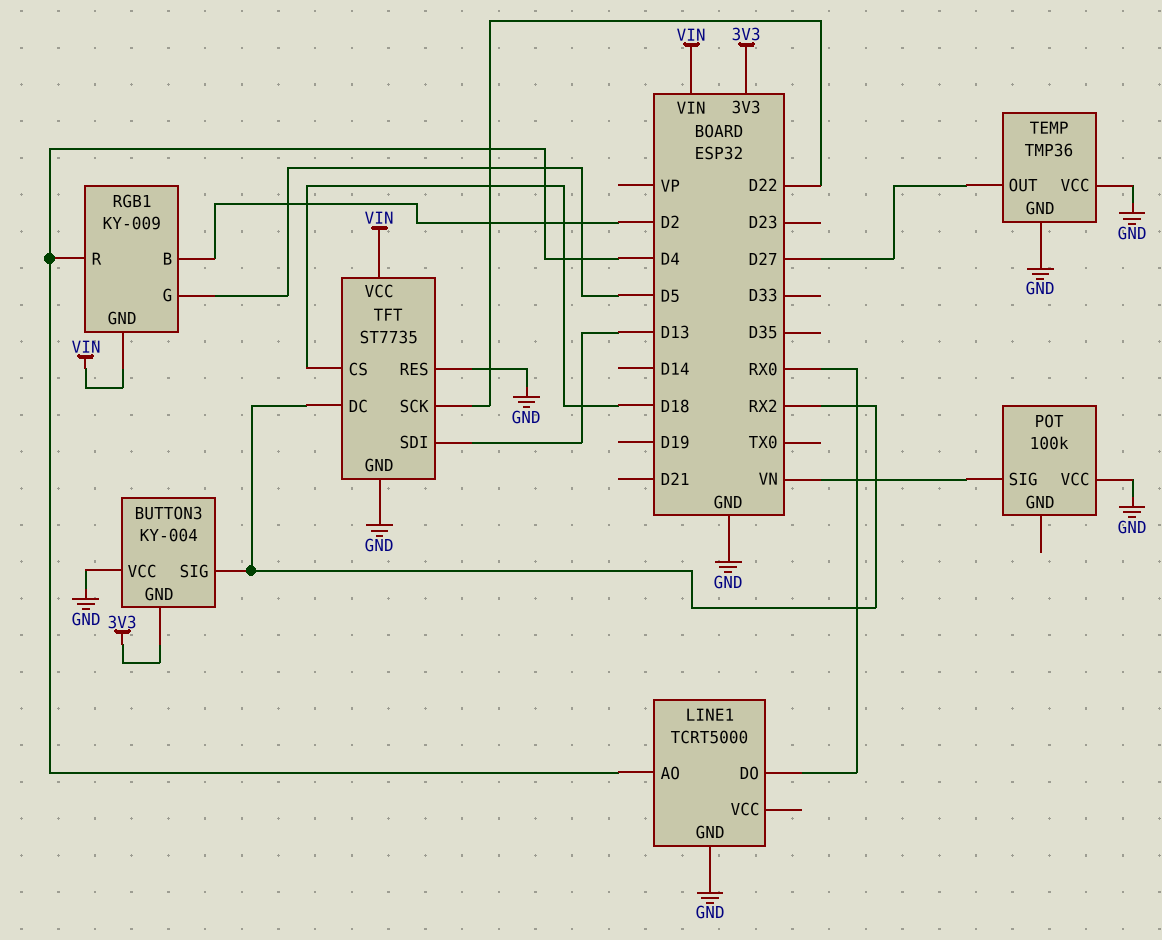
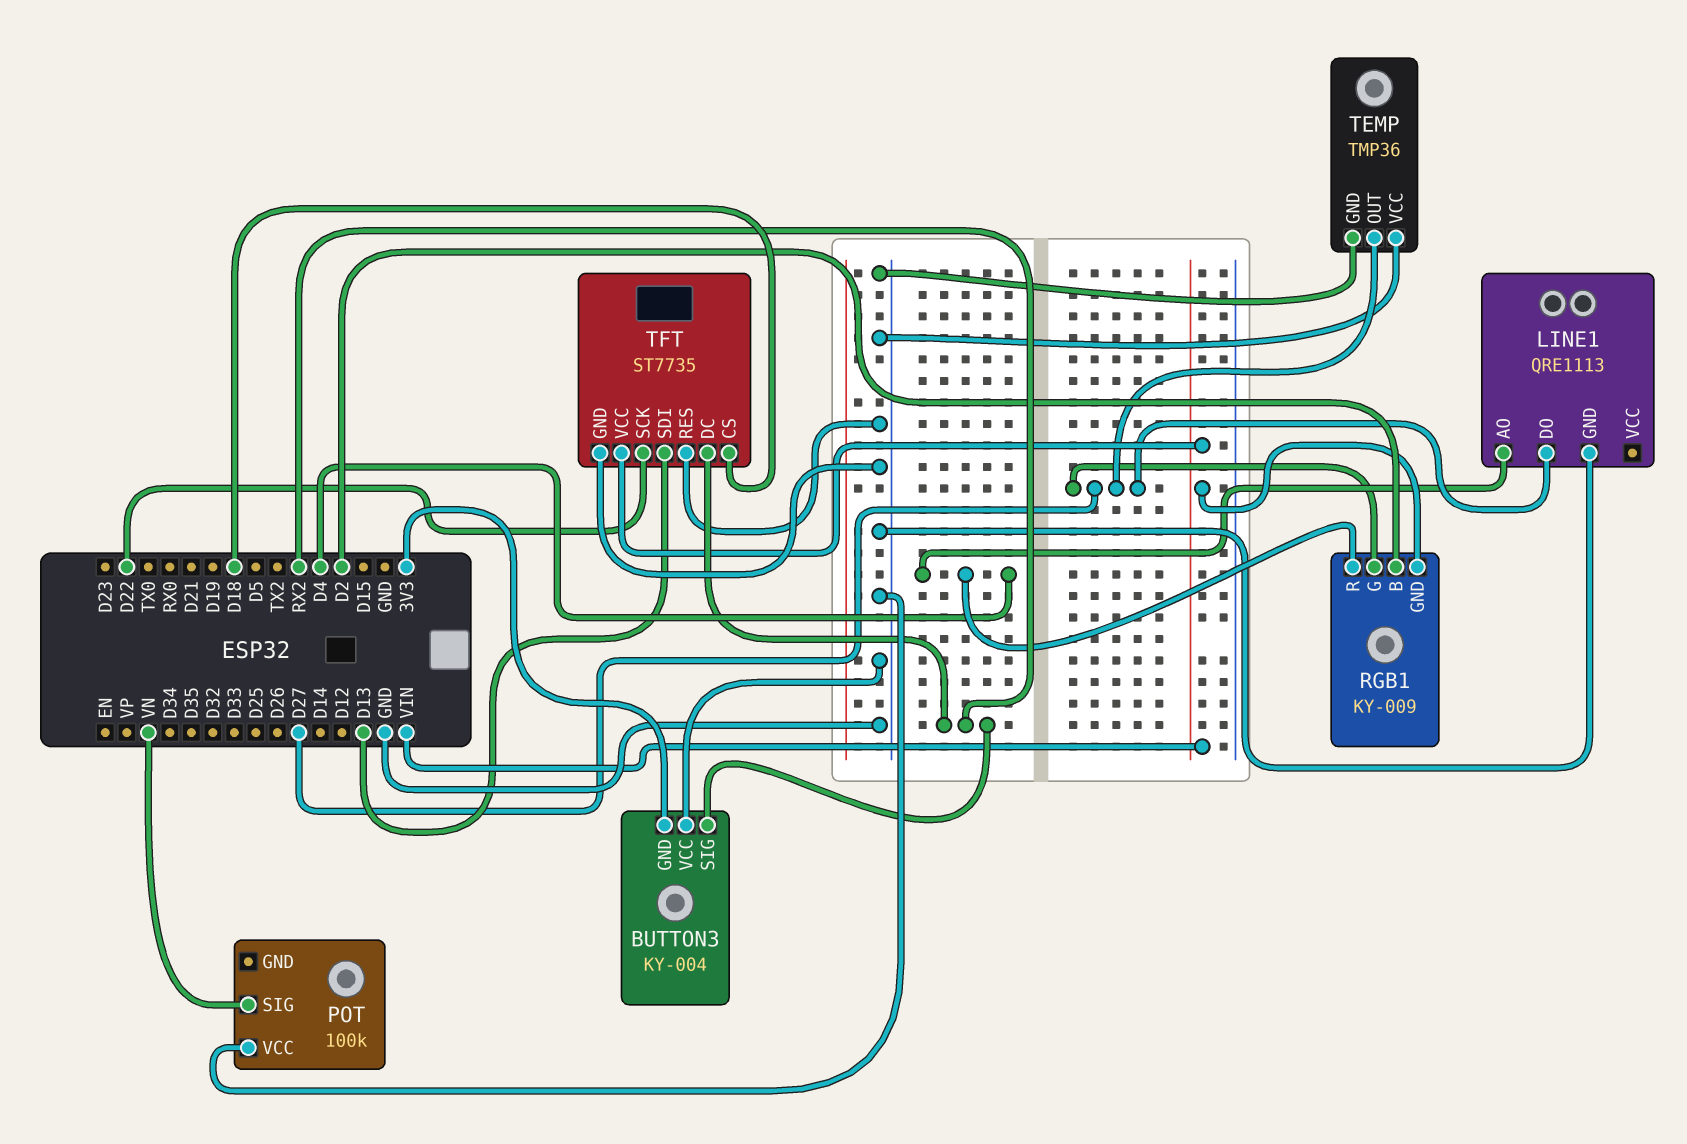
LINE1: TCRT5000 -> QRE1113
LINE1 pin DO: RX0 -> D27
RGB1 pin G: D5 -> D27

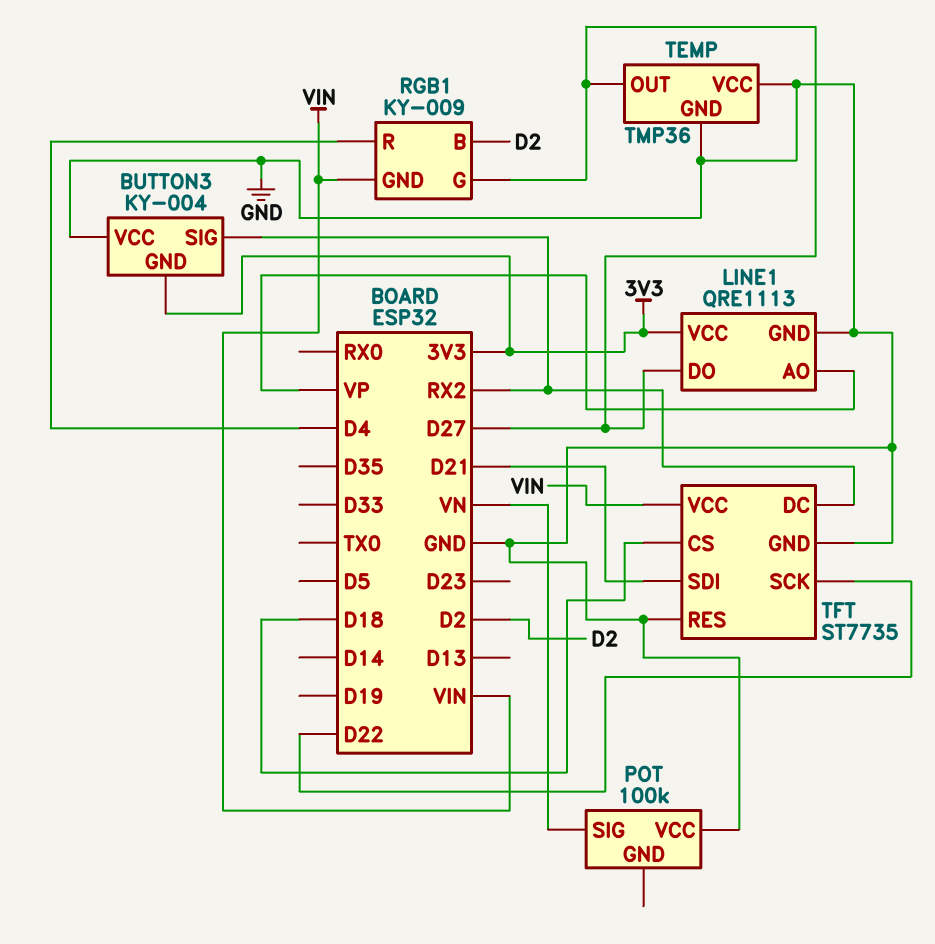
LINE1 pin AO: D4 -> VP
LINE1 pin VCC: none -> 3V3
TFT pin SDI: D13 -> D21

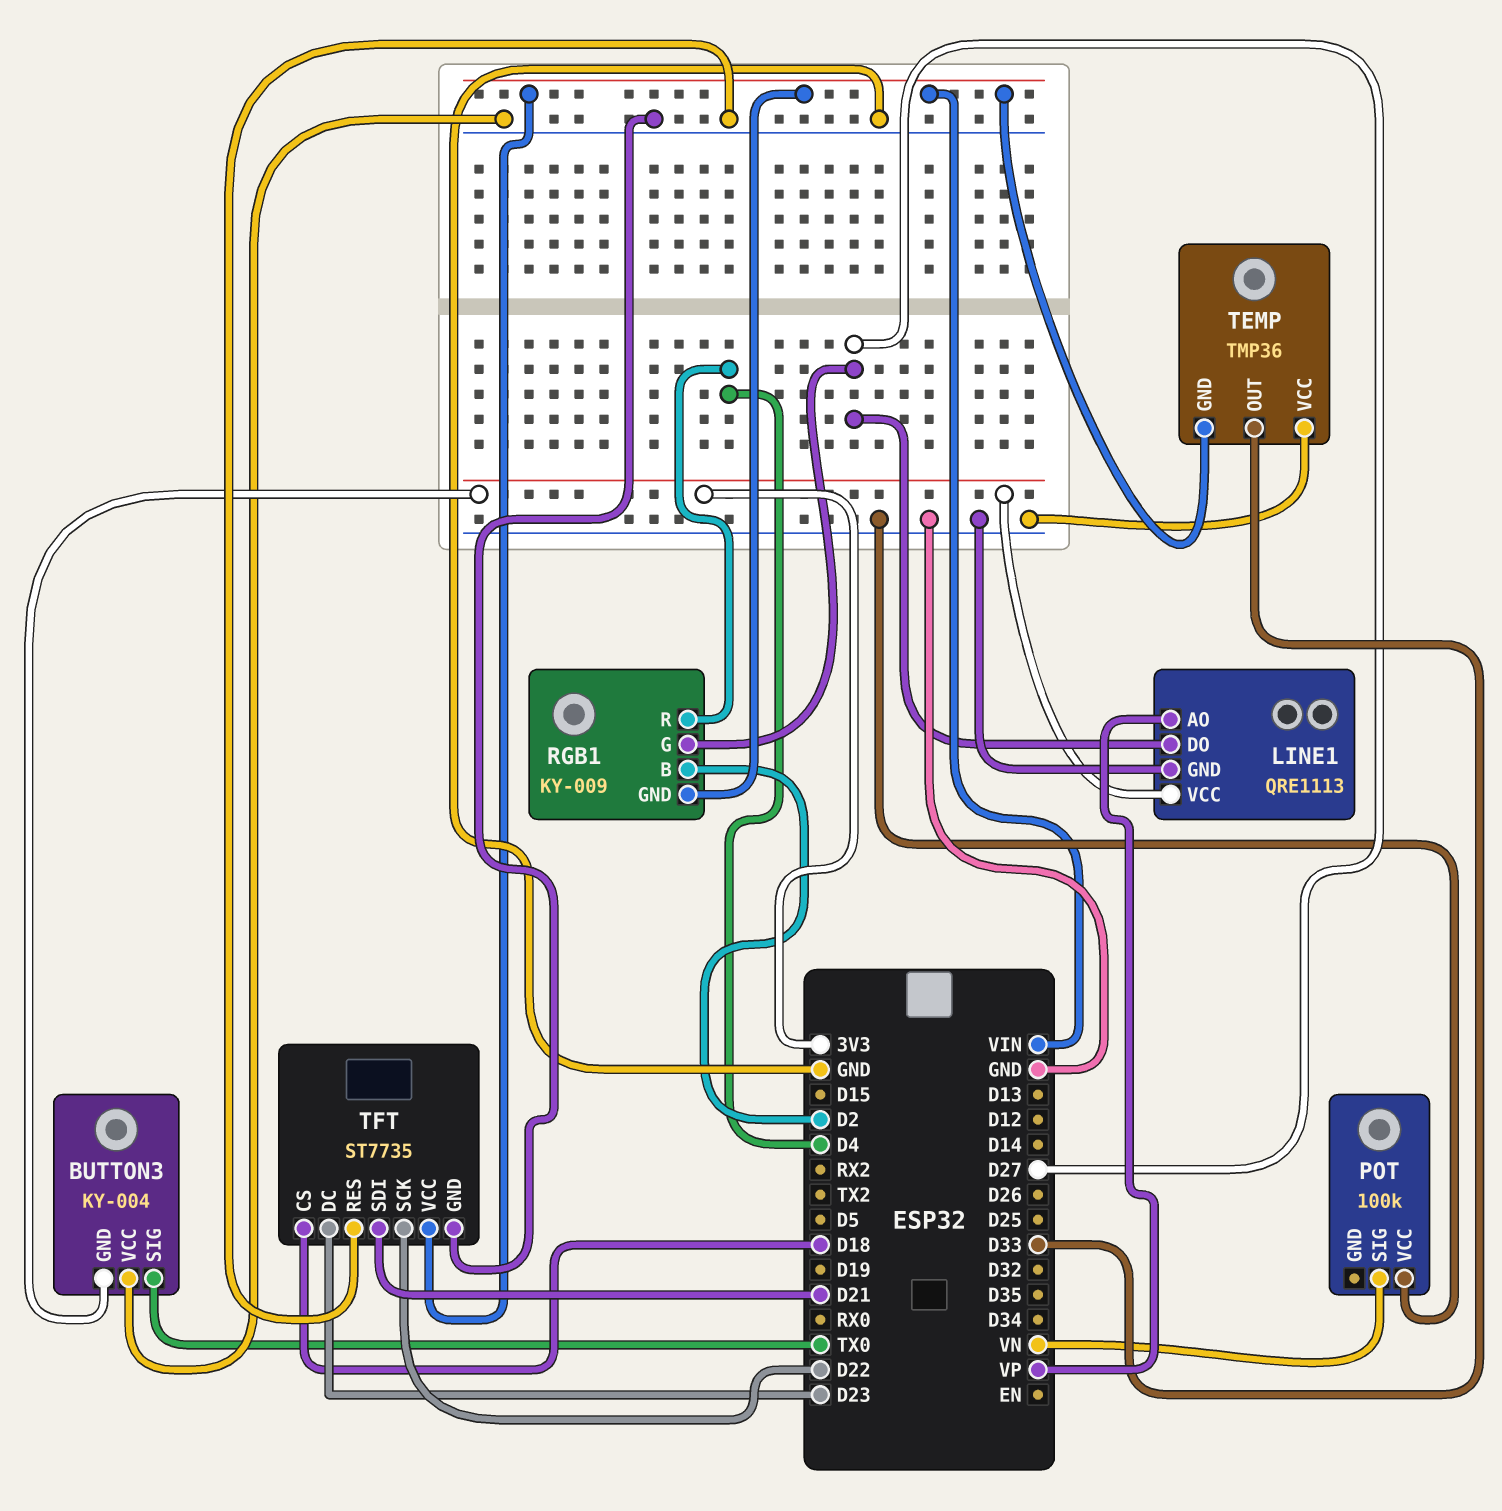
BUTTON3 pin SIG: RX2 -> TX0
TEMP pin GND: GND -> VIN
TEMP pin OUT: D27 -> D33
TFT pin DC: RX2 -> D23

